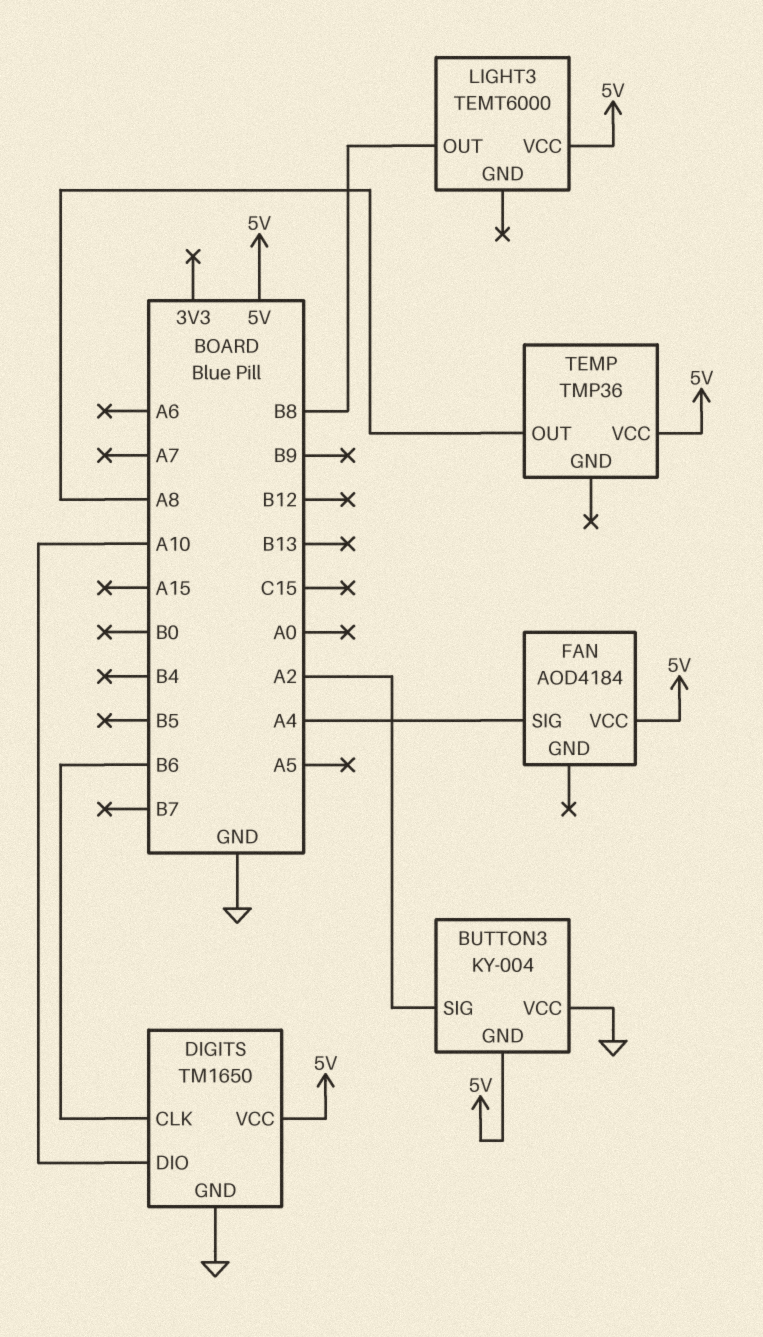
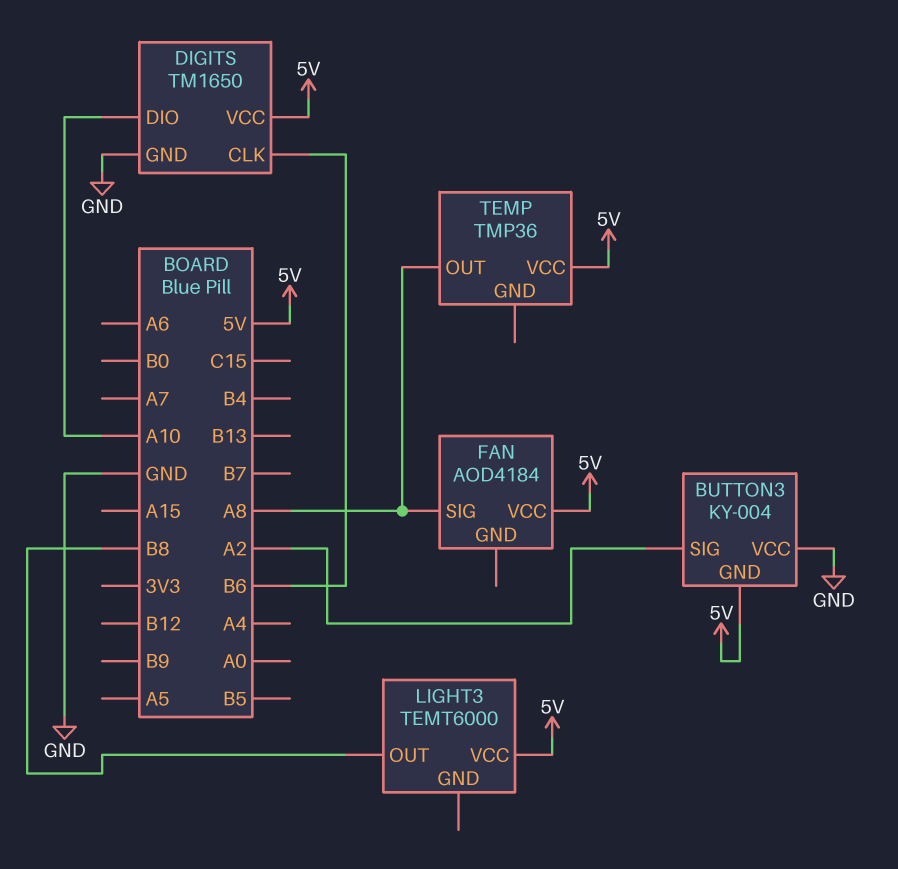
FAN pin SIG: A4 -> A8

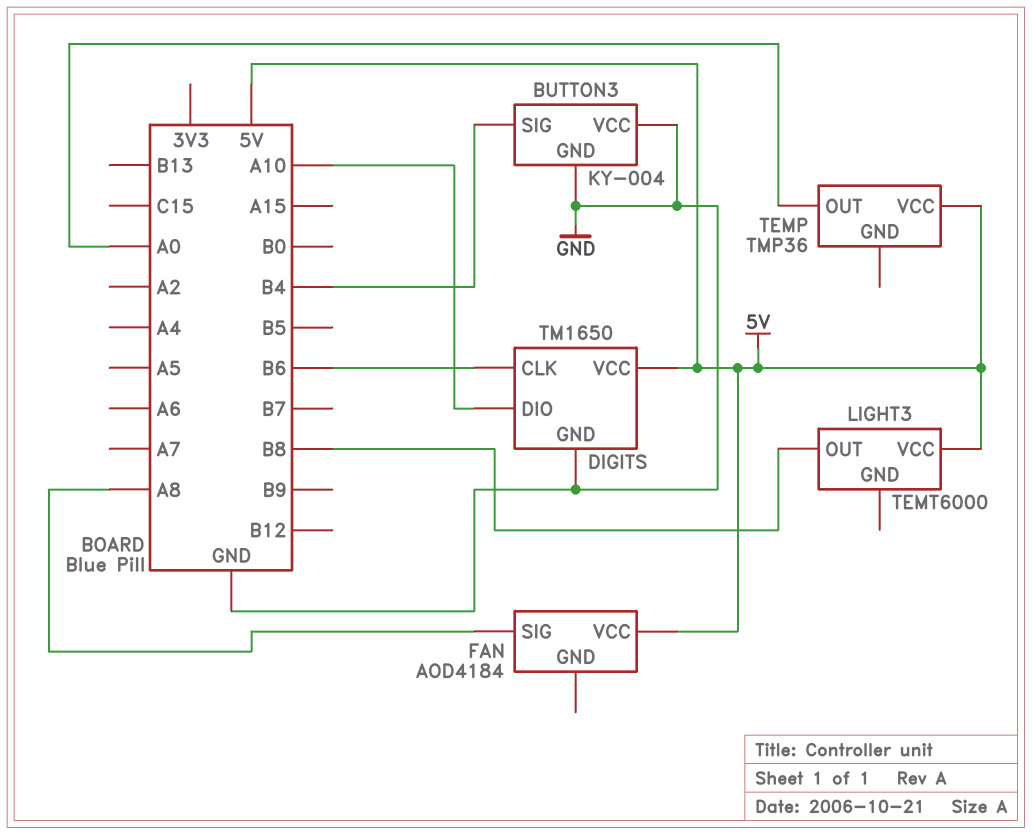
BUTTON3 pin GND: 5V -> GND
BUTTON3 pin SIG: A2 -> B4
TEMP pin OUT: A8 -> A0

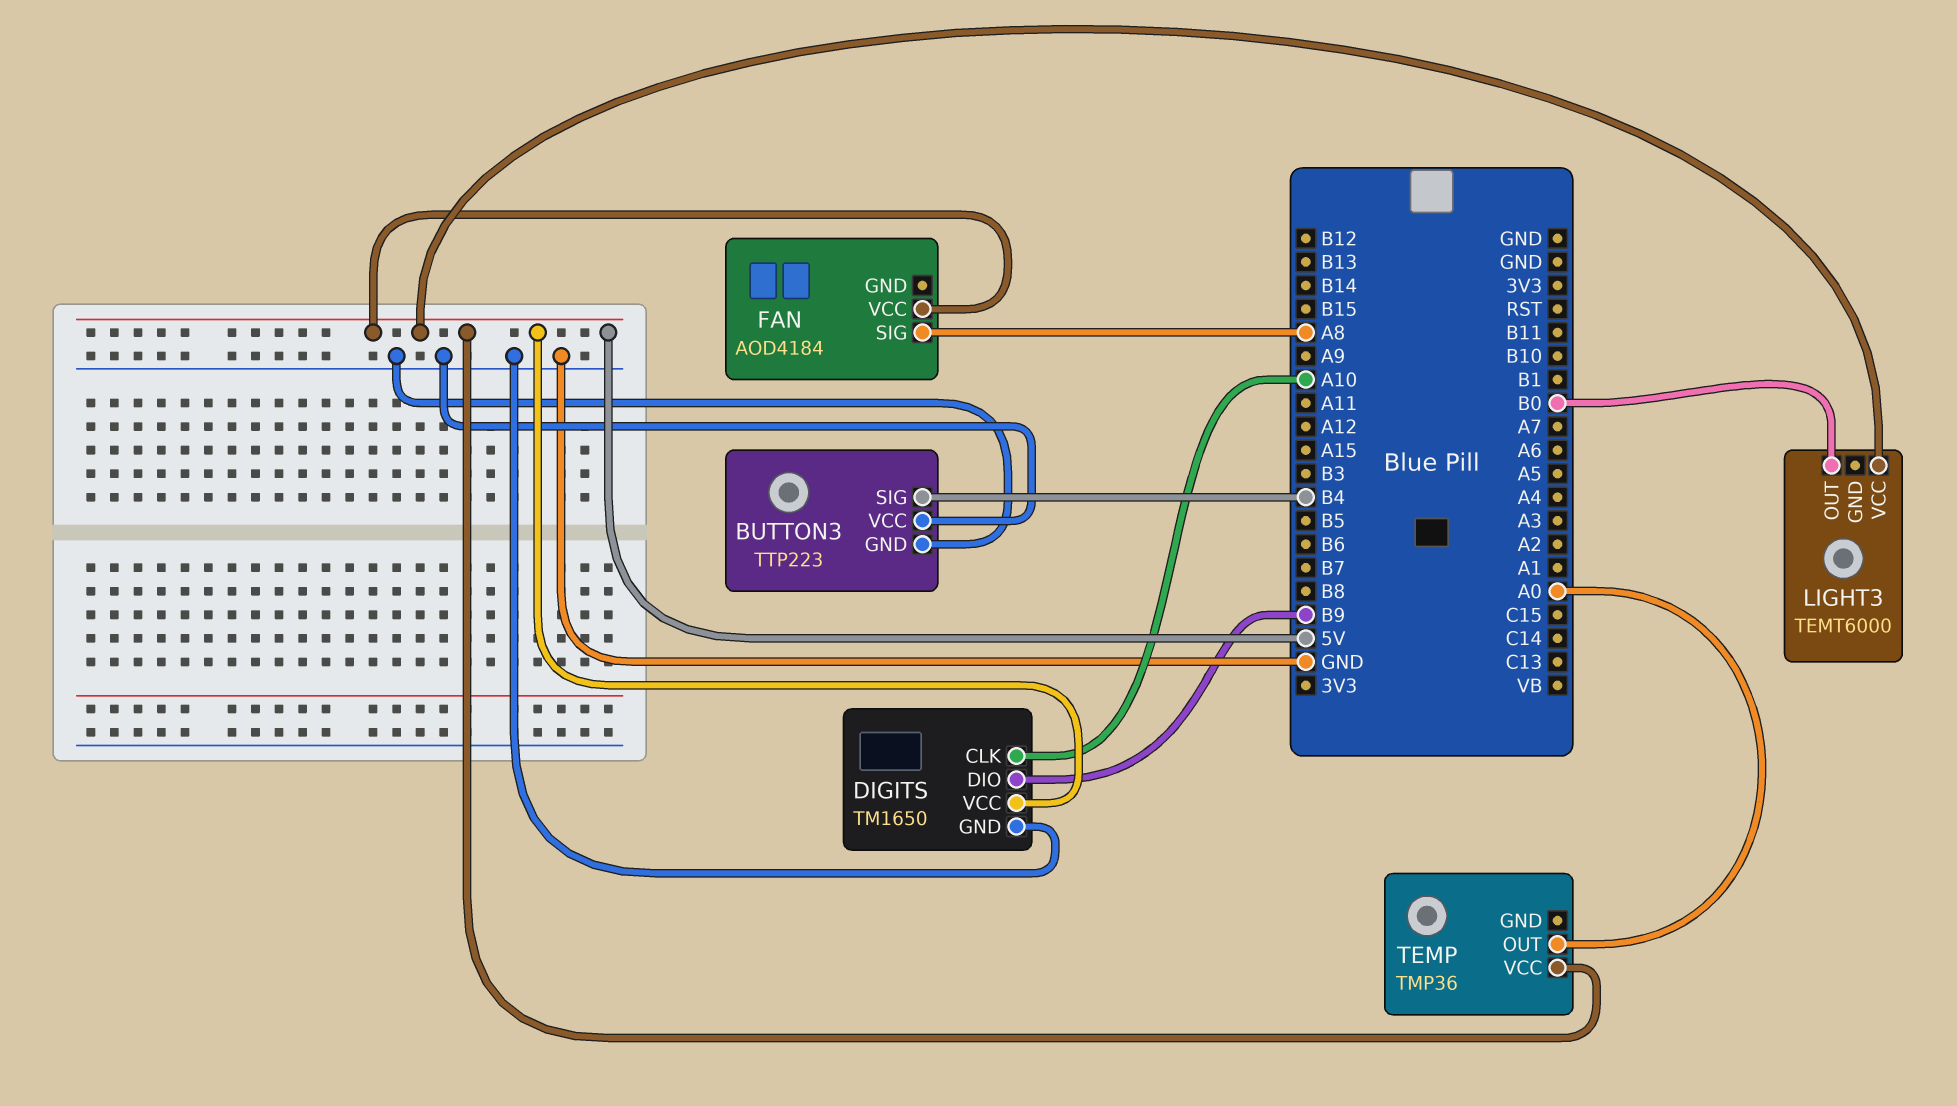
BUTTON3: KY-004 -> TTP223
DIGITS pin CLK: B6 -> A10
DIGITS pin DIO: A10 -> B9
LIGHT3 pin OUT: B8 -> B0

